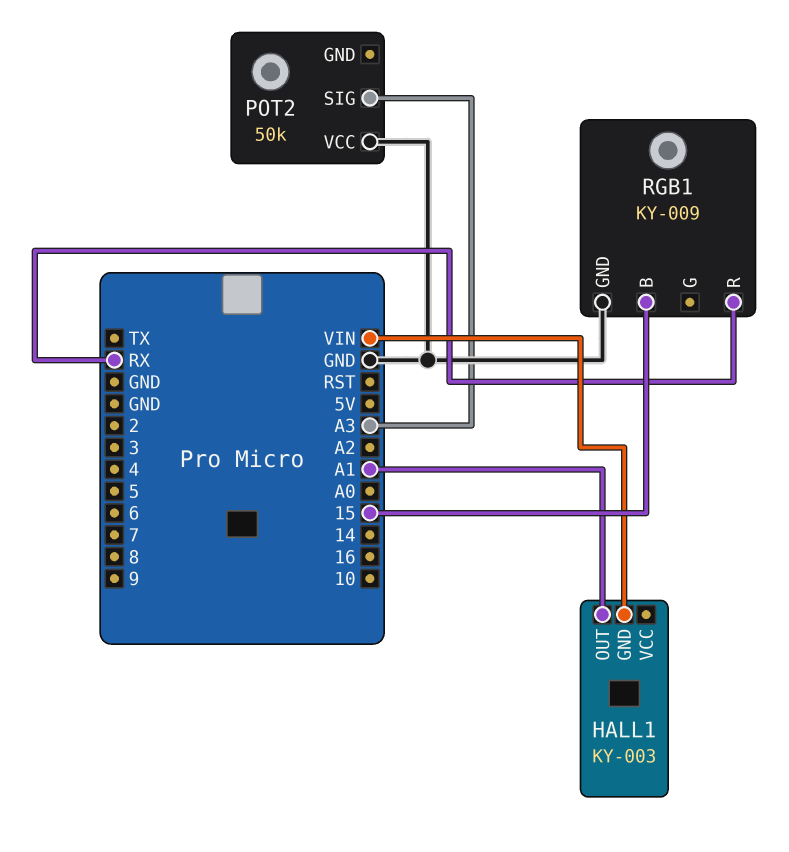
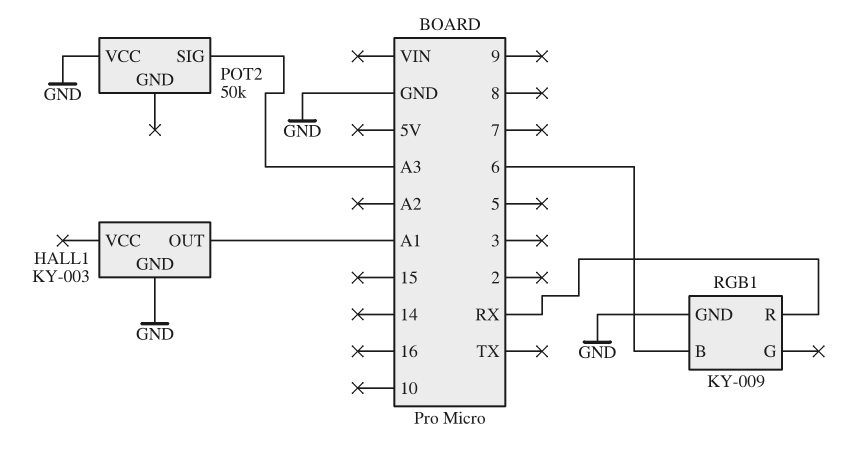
HALL1 pin GND: VIN -> GND
RGB1 pin B: 15 -> 6

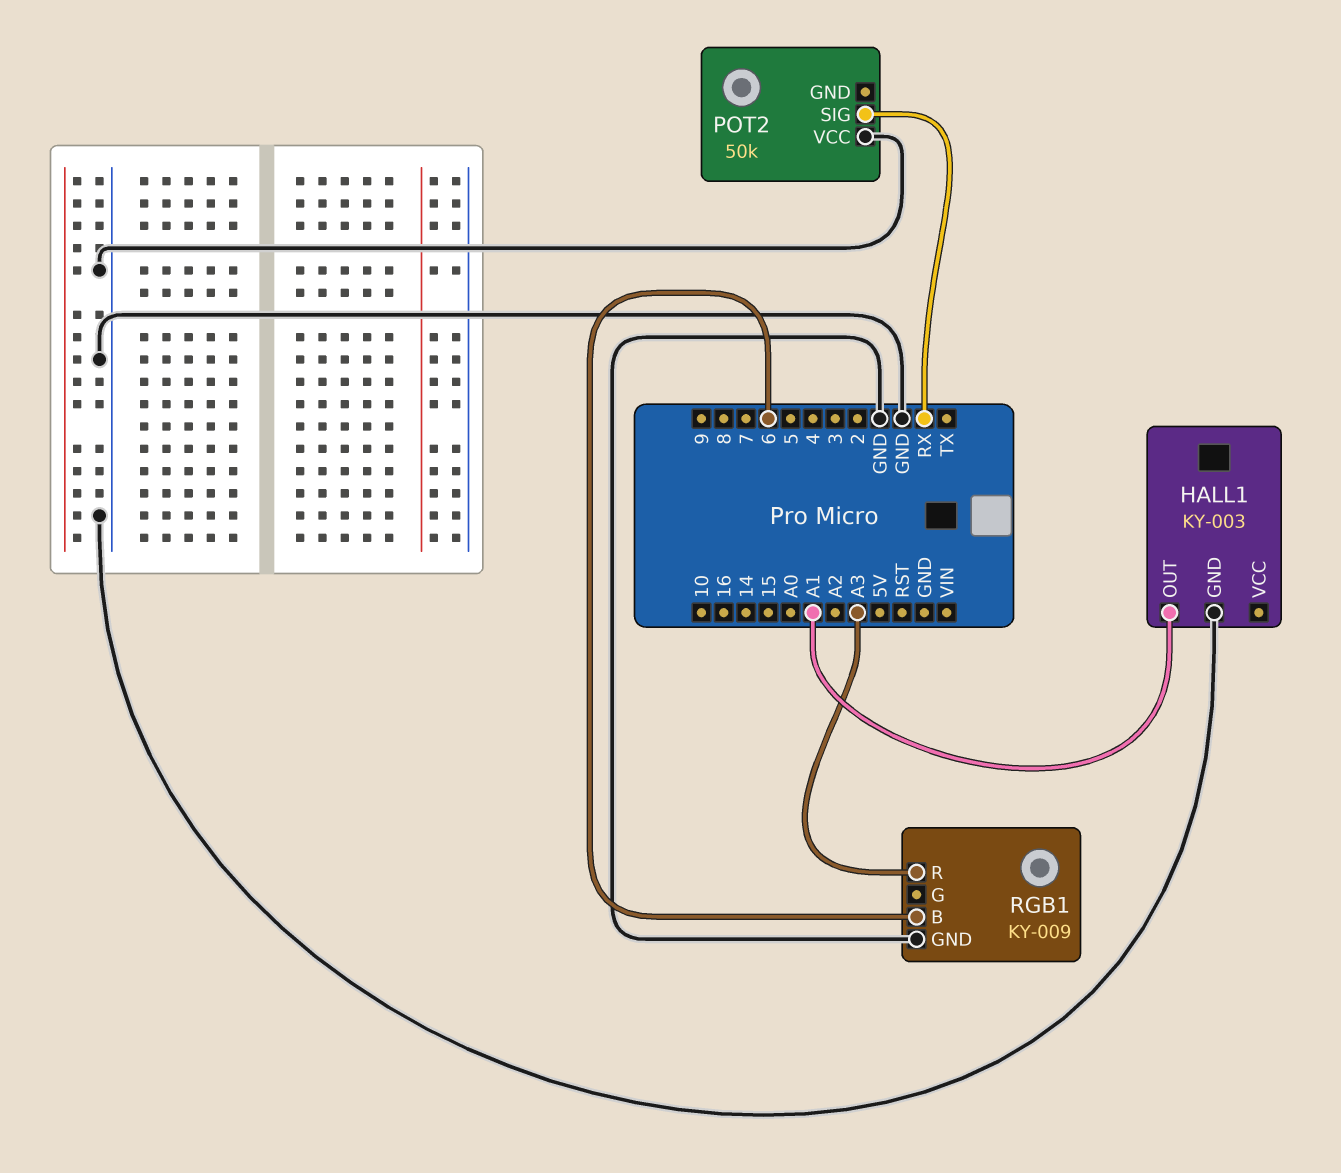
POT2 pin SIG: A3 -> RX
RGB1 pin R: RX -> A3

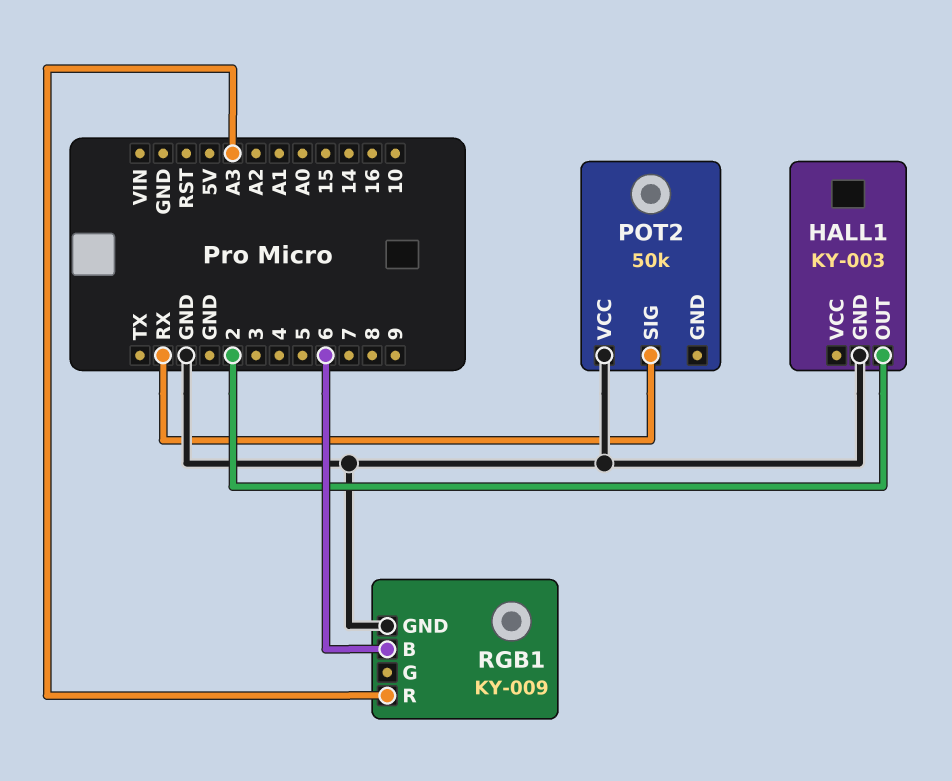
HALL1 pin OUT: A1 -> 2

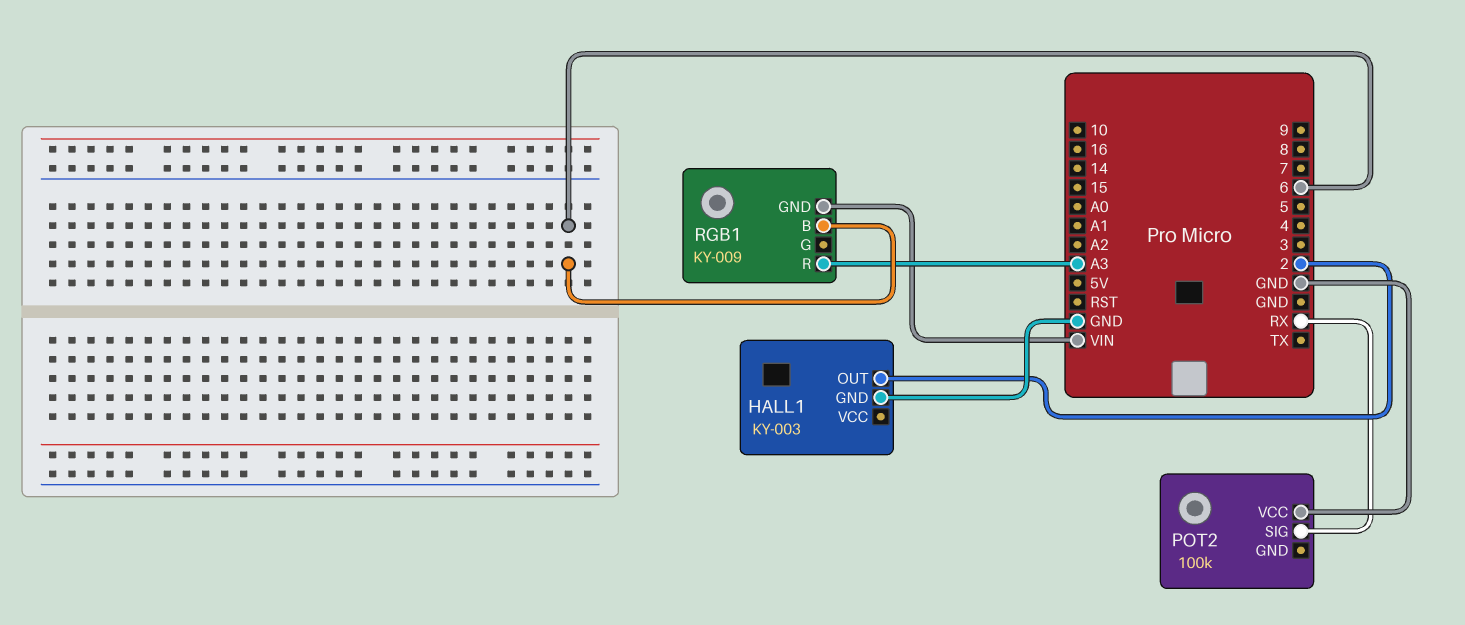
POT2: 50k -> 100k
RGB1 pin GND: GND -> VIN

